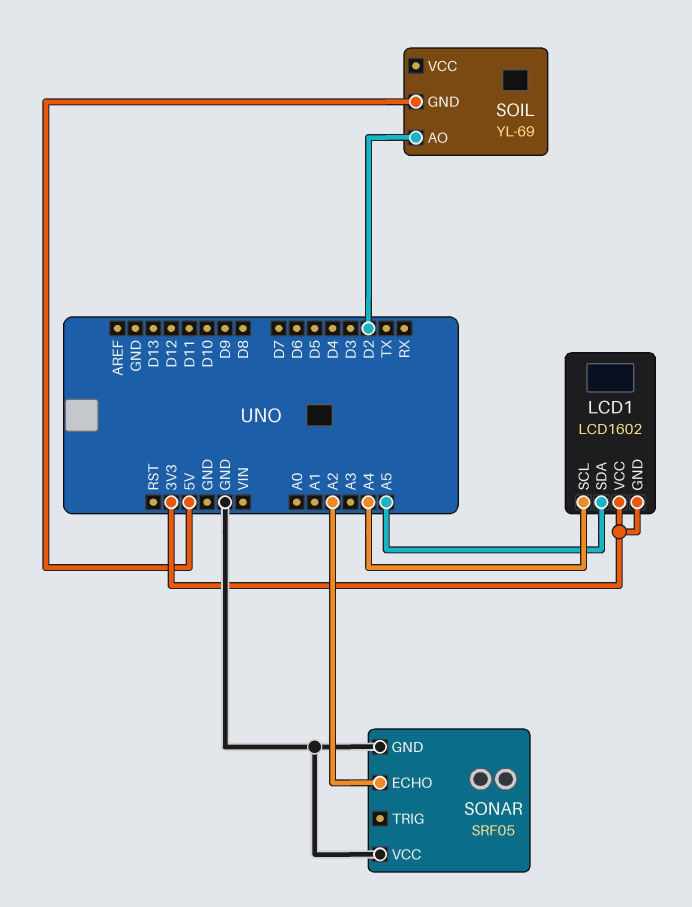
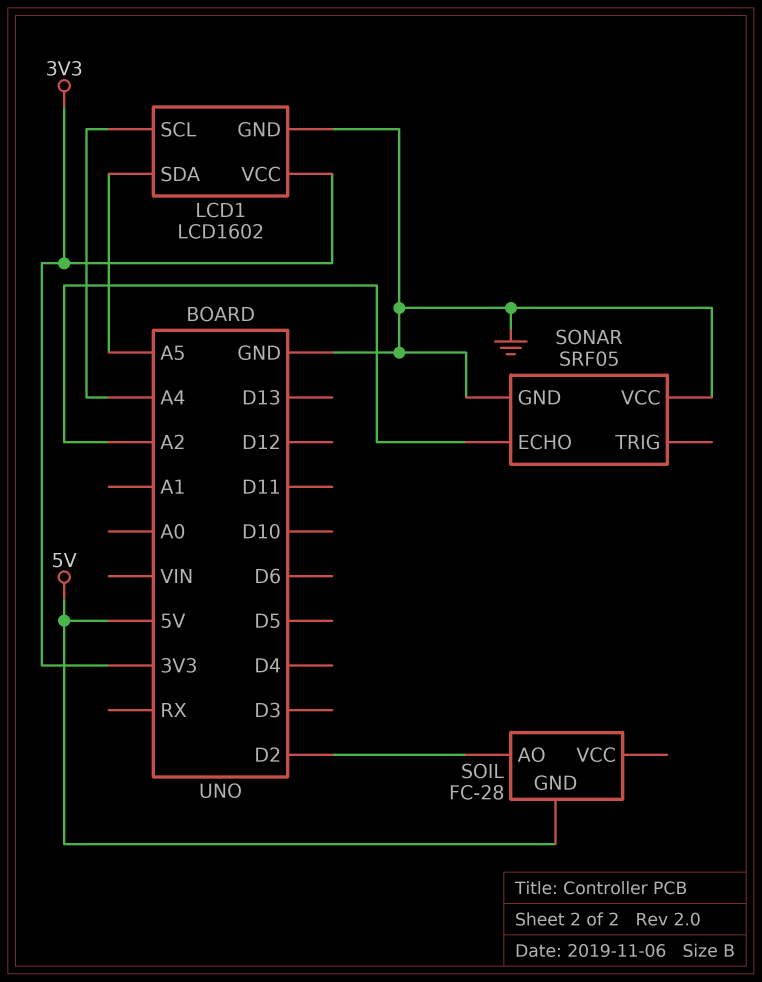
LCD1 pin GND: 3V3 -> GND
SOIL: YL-69 -> FC-28

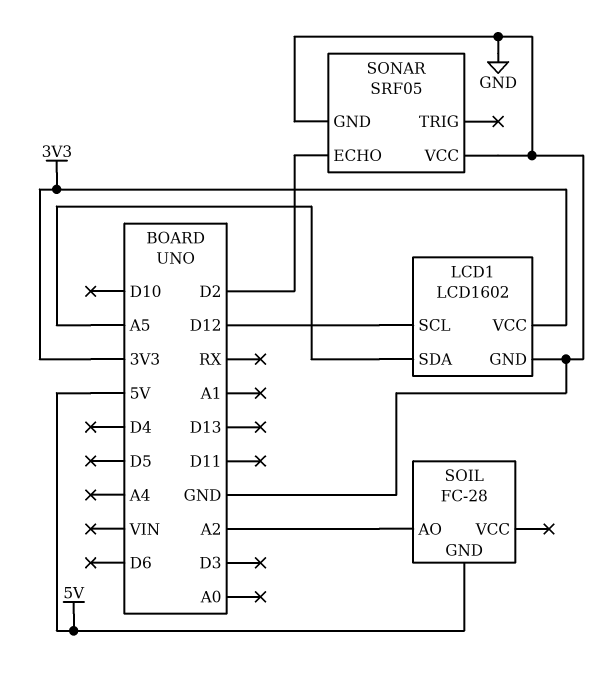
LCD1 pin SCL: A4 -> D12
SOIL pin AO: D2 -> A2
SONAR pin ECHO: A2 -> D2

